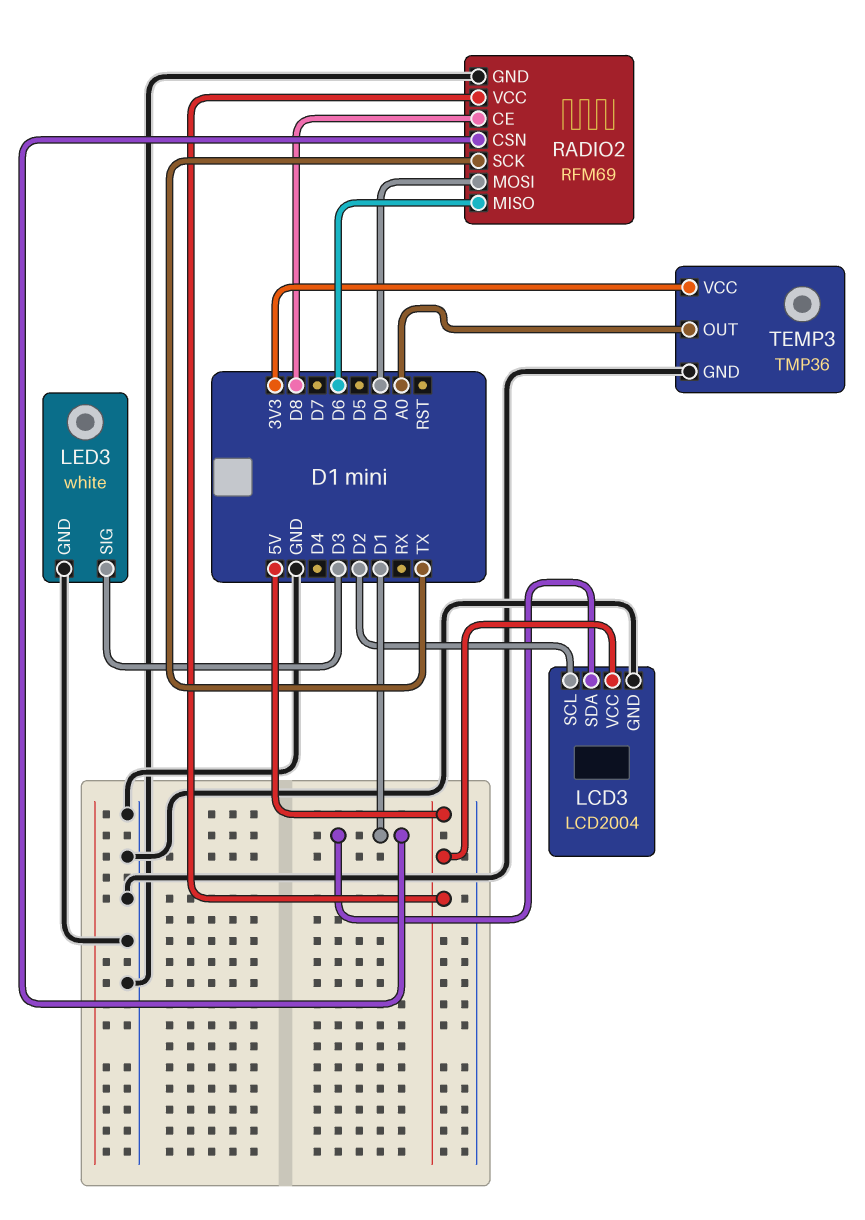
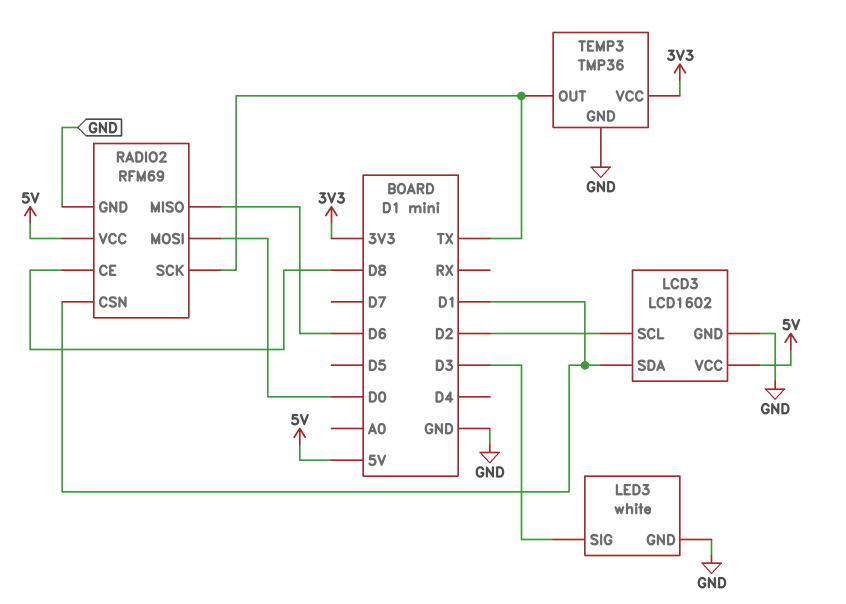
LCD3: LCD2004 -> LCD1602
TEMP3 pin OUT: A0 -> TX

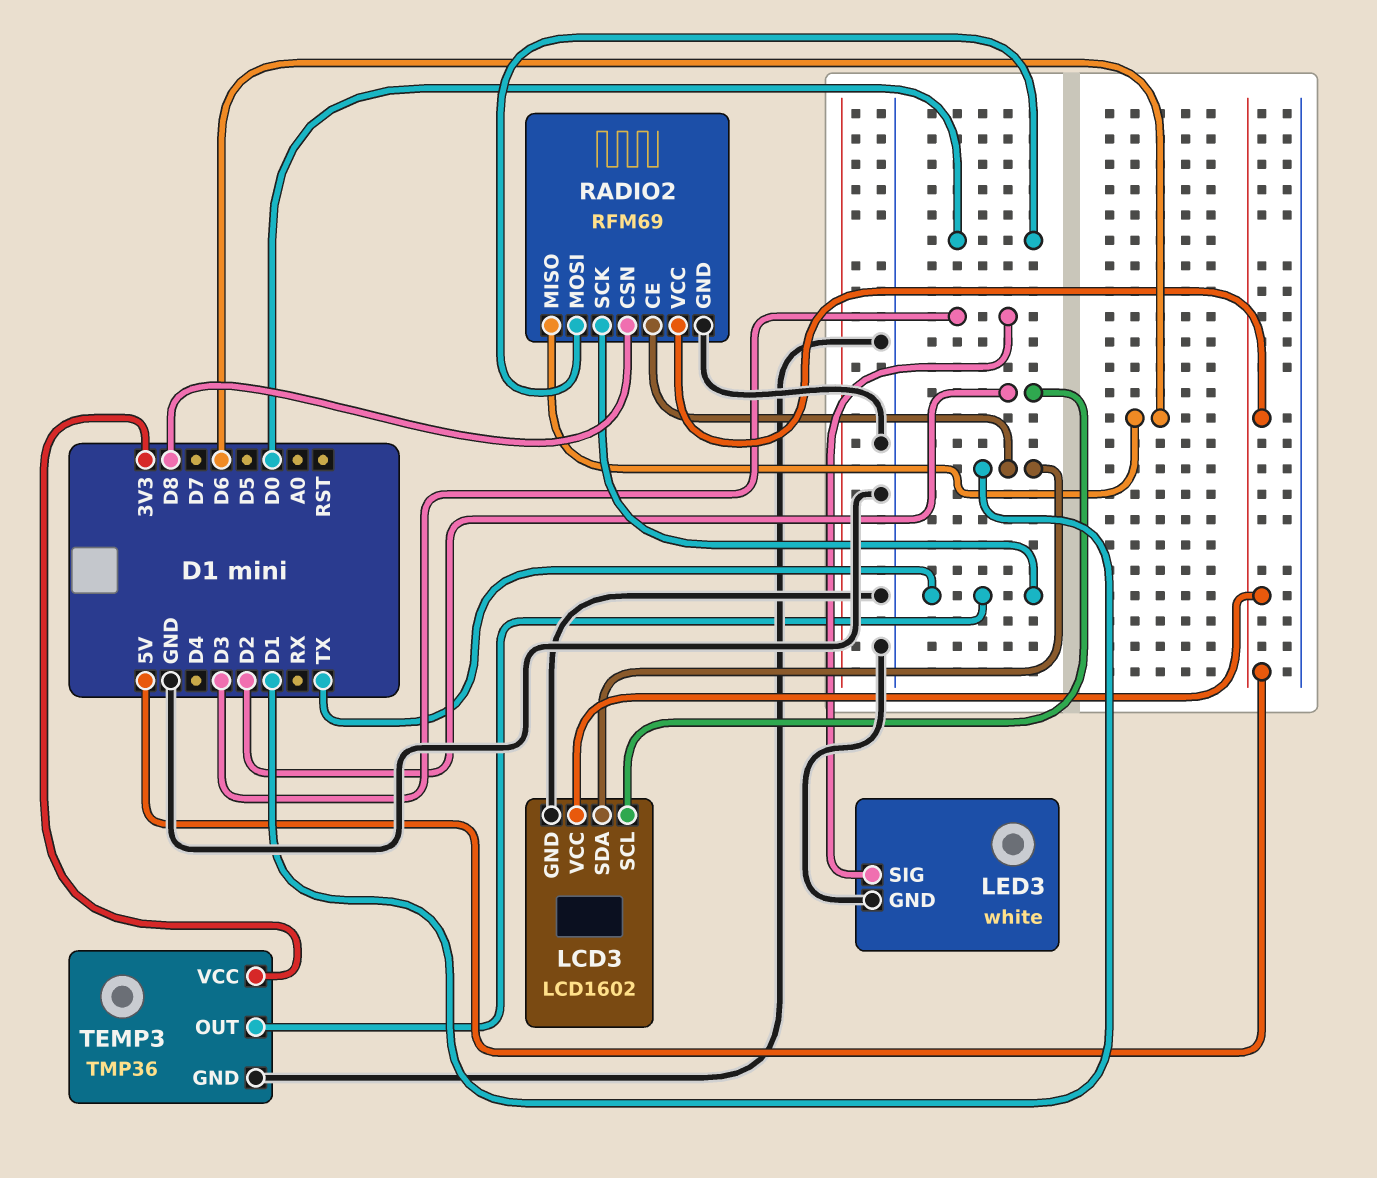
RADIO2 pin CE: D8 -> D1
RADIO2 pin CSN: D1 -> D8

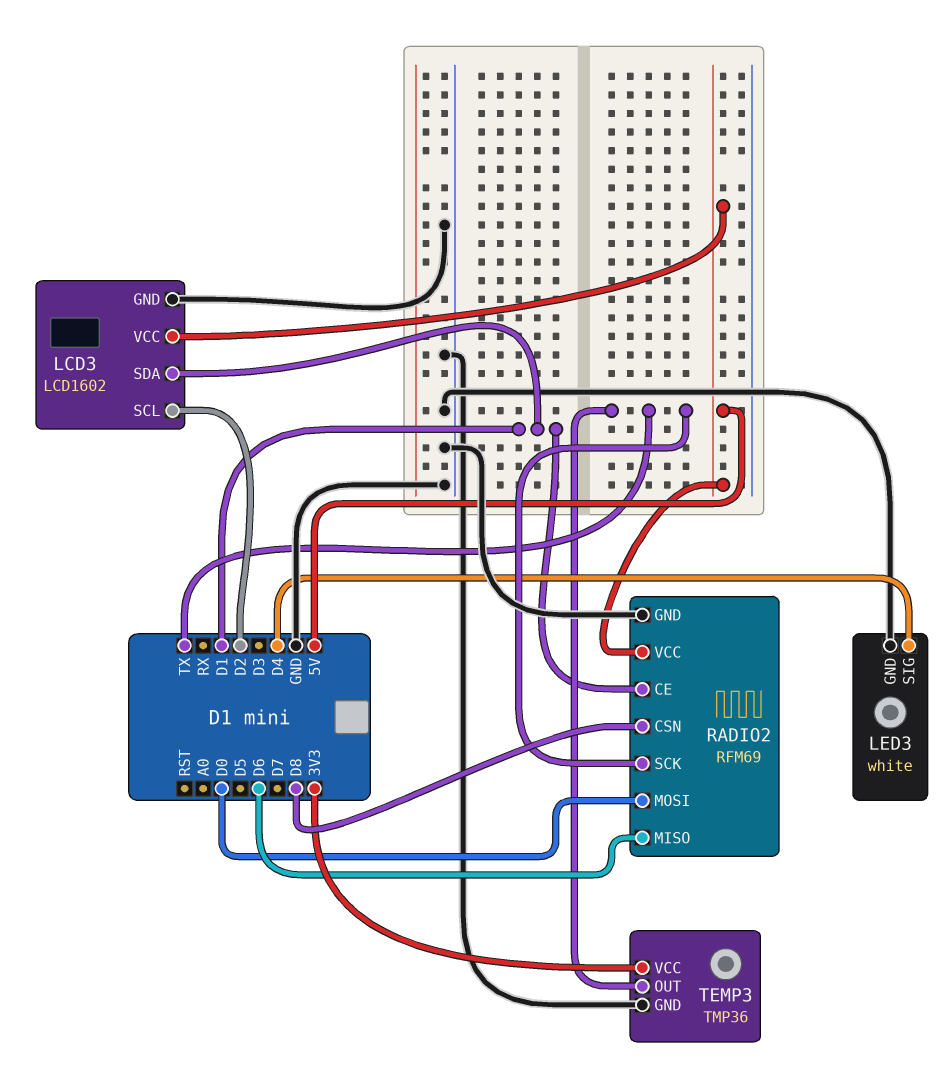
LED3 pin SIG: D3 -> D4

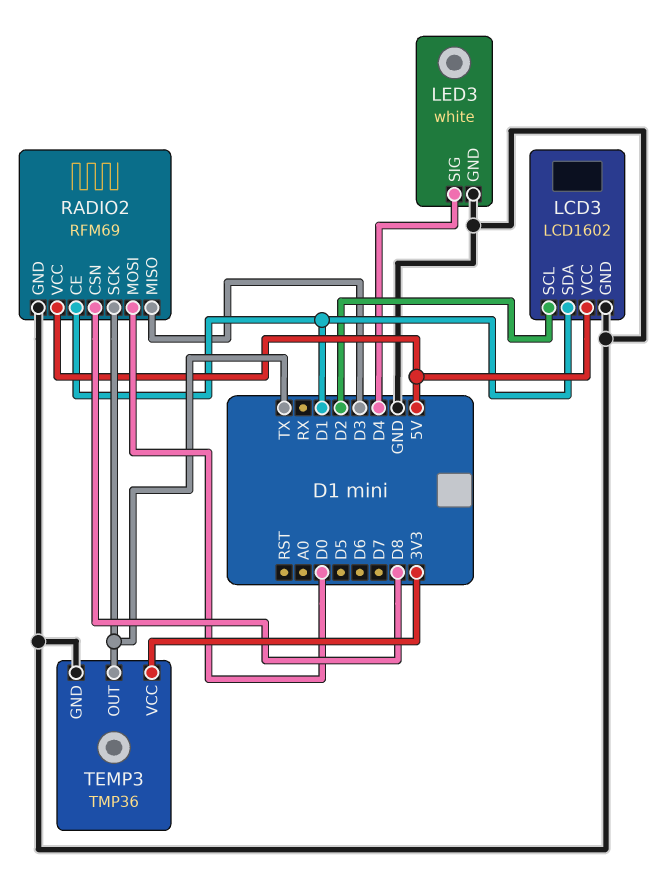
RADIO2 pin MISO: D6 -> D3

